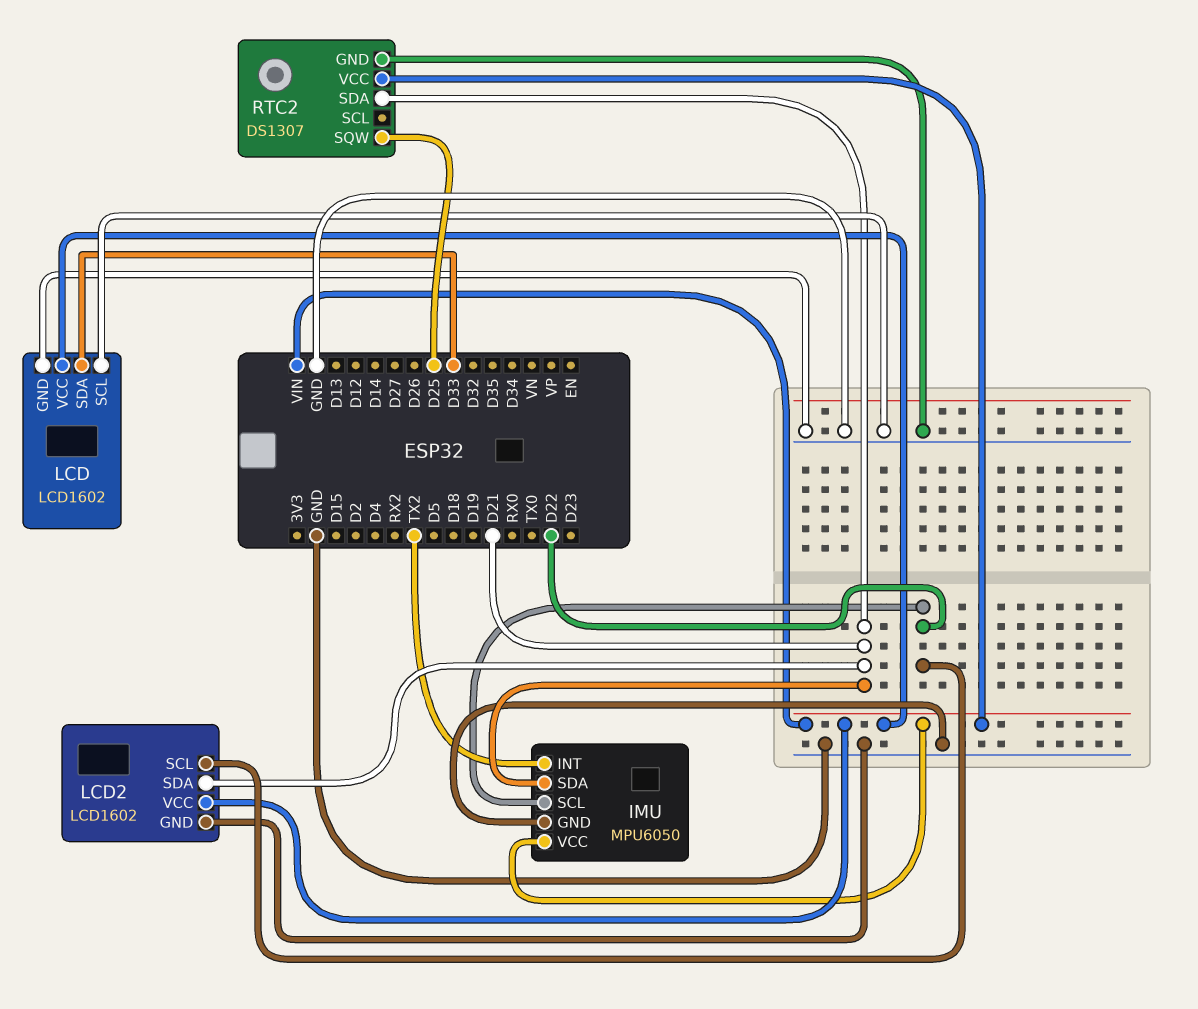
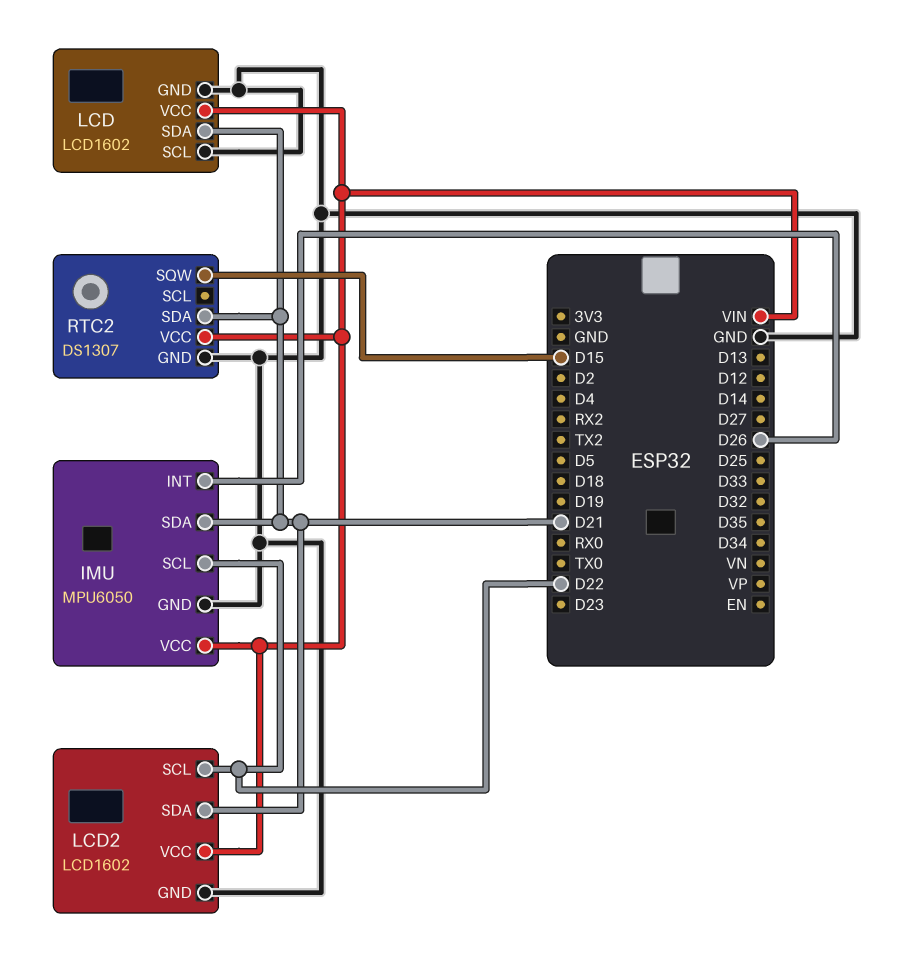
IMU pin INT: TX2 -> D26
LCD pin SDA: D33 -> D21
RTC2 pin SQW: D25 -> D15

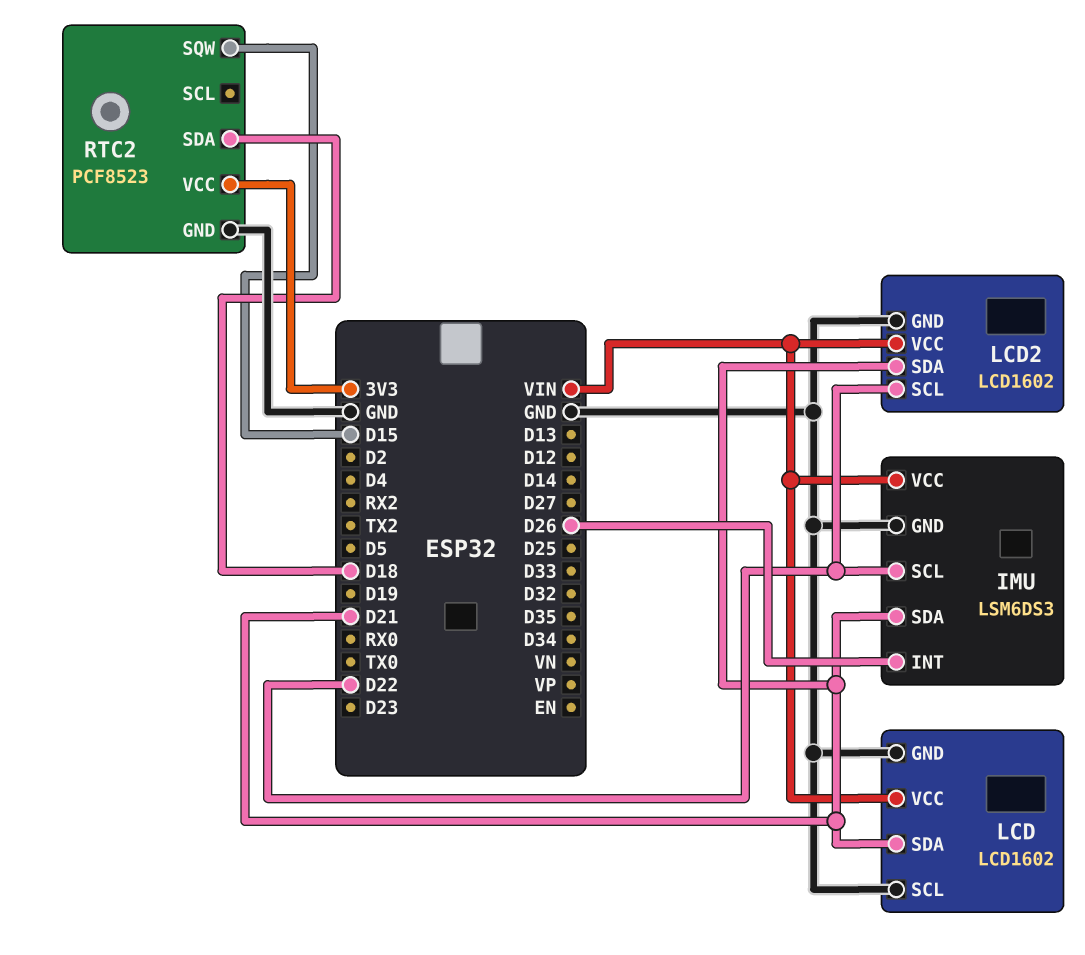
IMU: MPU6050 -> LSM6DS3
RTC2: DS1307 -> PCF8523
RTC2 pin SDA: D21 -> D18
RTC2 pin VCC: VIN -> 3V3

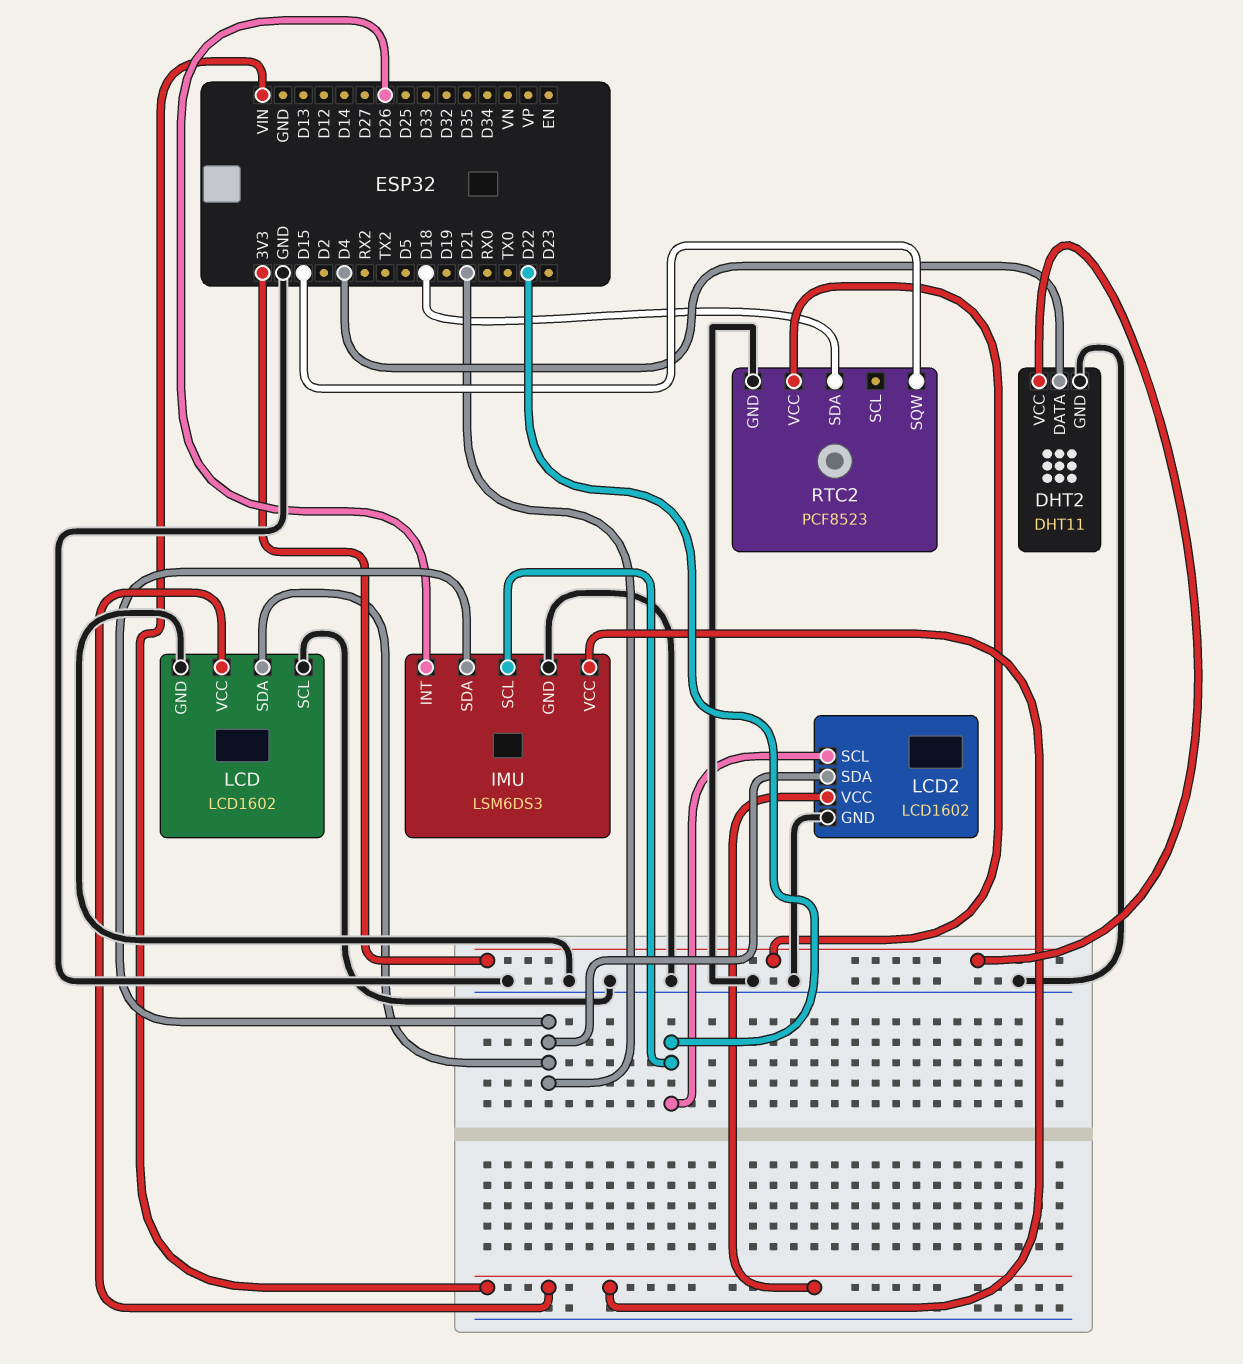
DHT2: none -> DHT11
DHT2 pin DATA: none -> D4
DHT2 pin GND: none -> GND
DHT2 pin VCC: none -> 3V3

